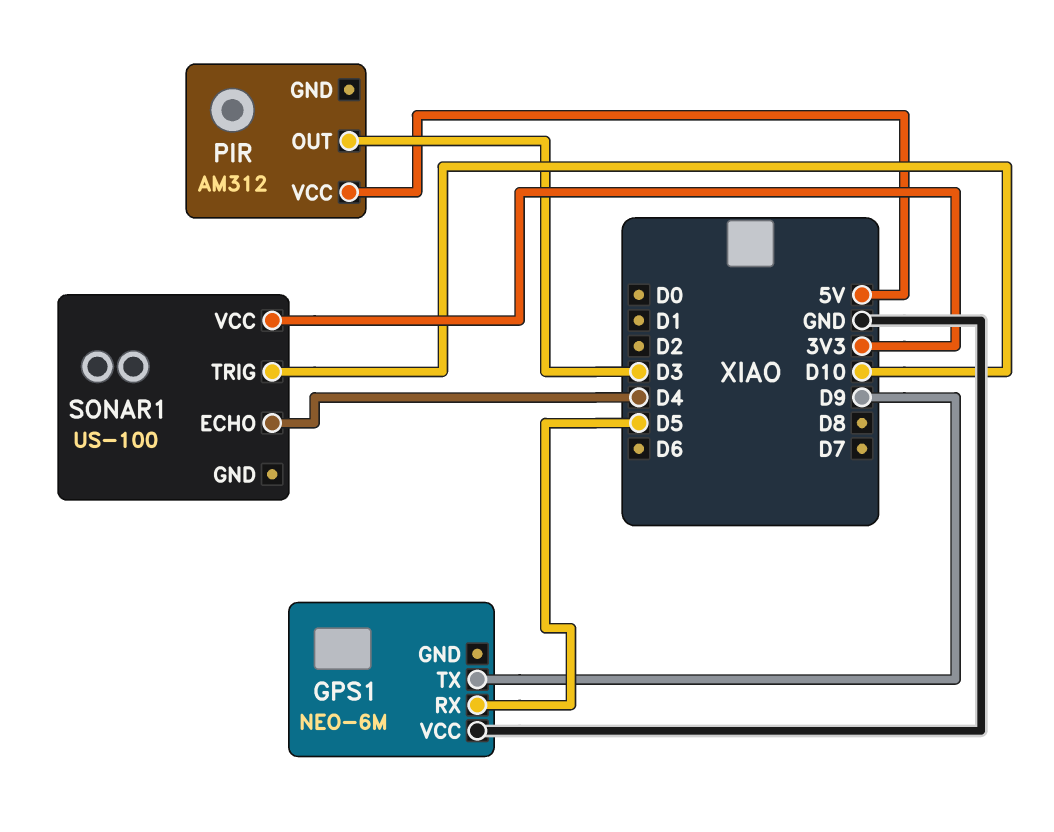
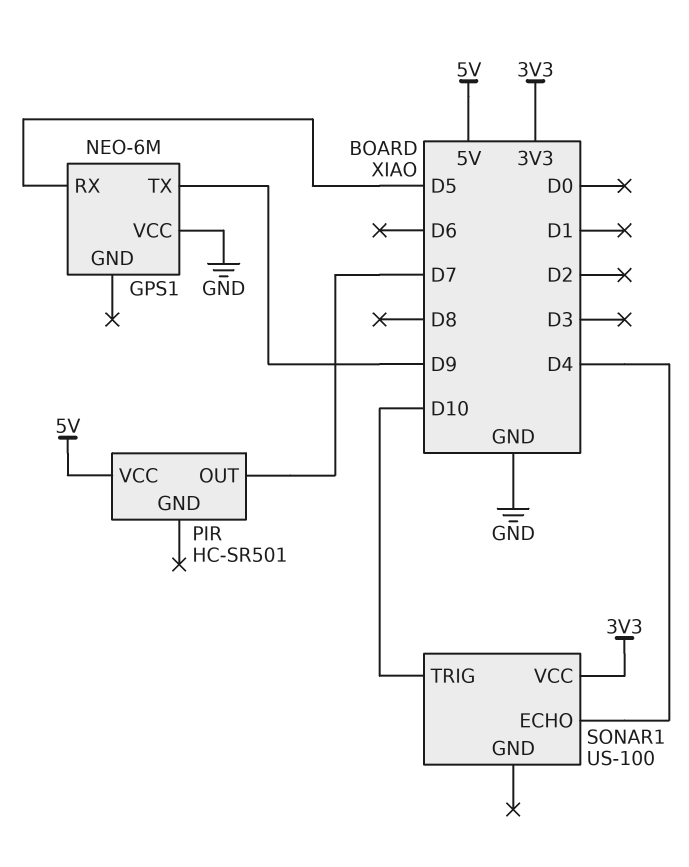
PIR: AM312 -> HC-SR501
PIR pin OUT: D3 -> D7

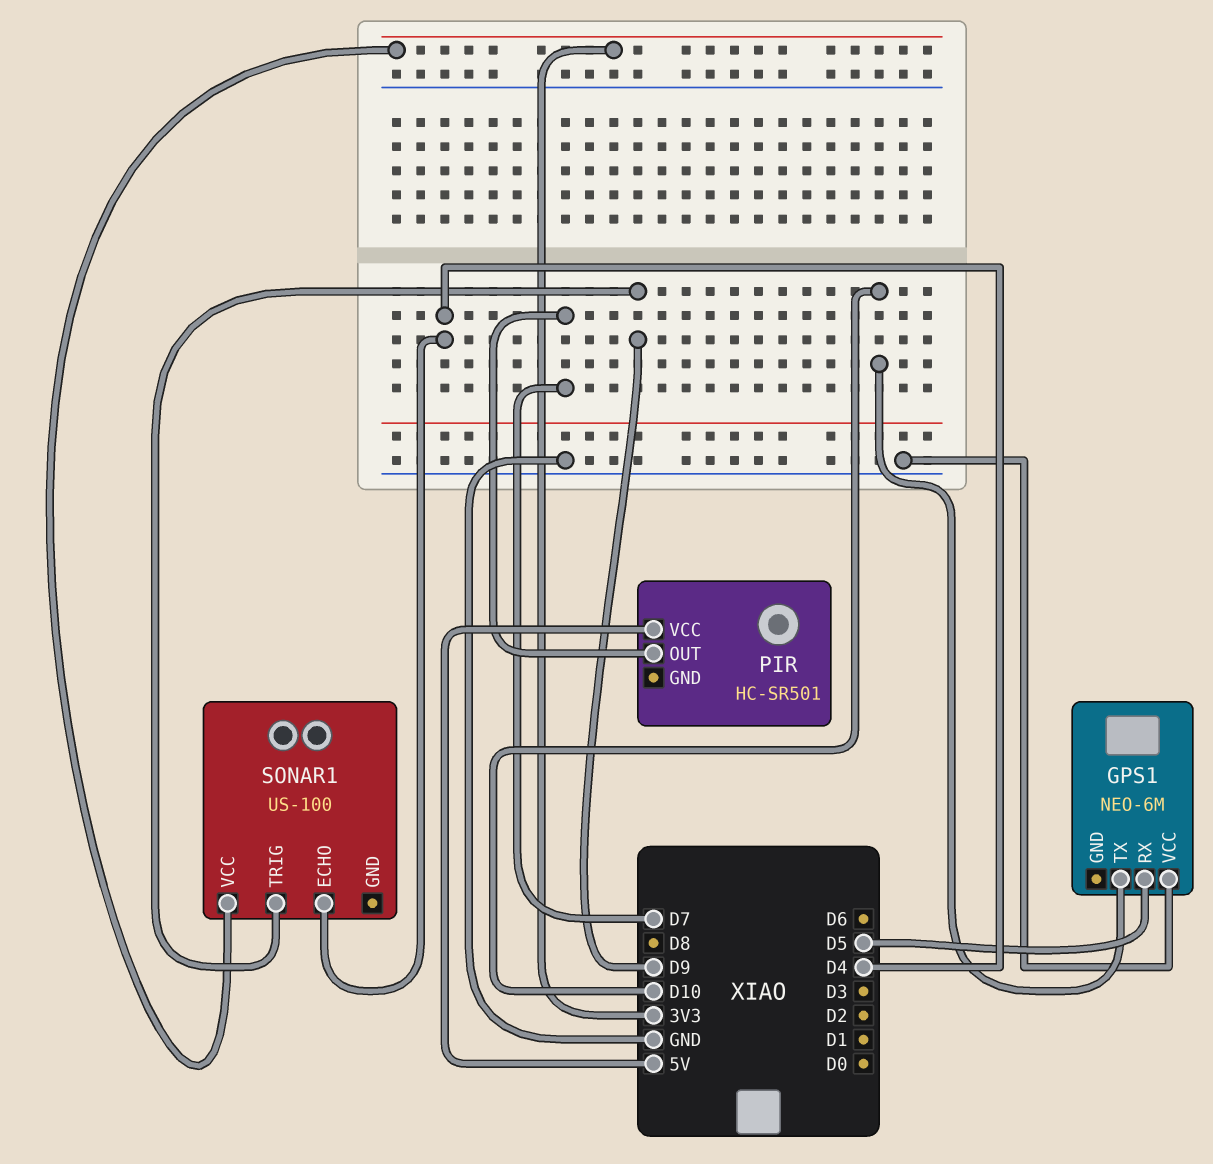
GPS1 pin TX: D9 -> D10
SONAR1 pin TRIG: D10 -> D9

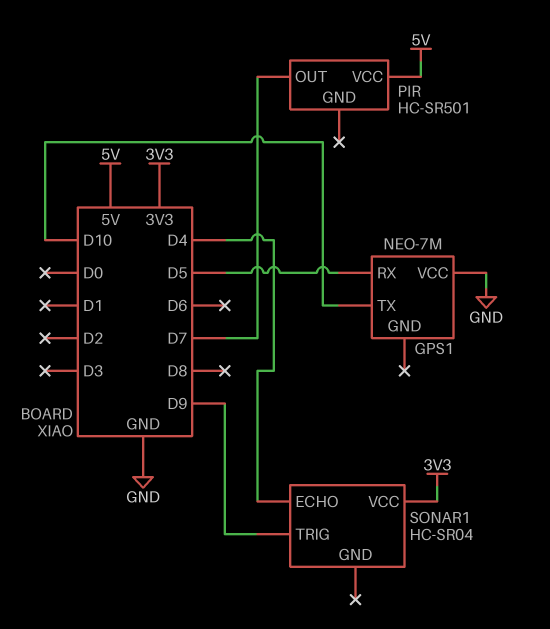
GPS1: NEO-6M -> NEO-7M
SONAR1: US-100 -> HC-SR04

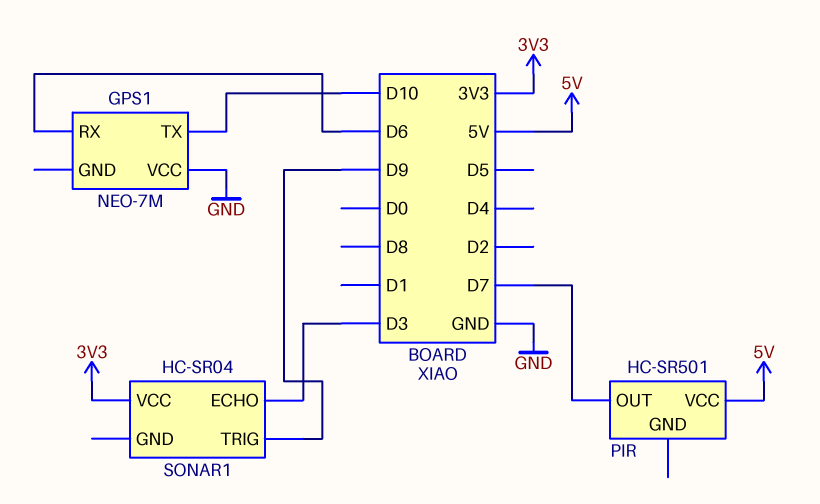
GPS1 pin RX: D5 -> D6
SONAR1 pin ECHO: D4 -> D3

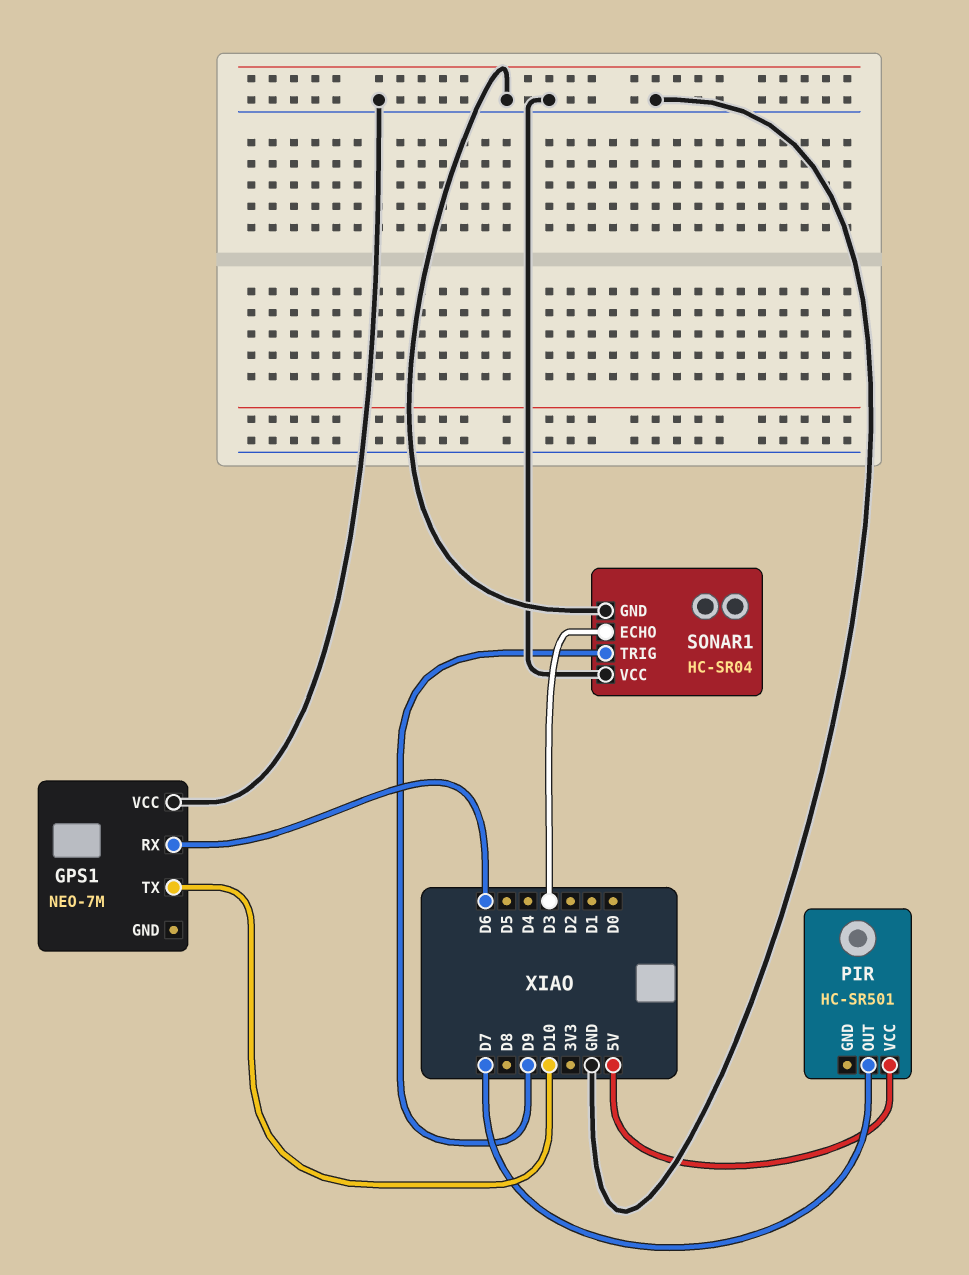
SONAR1 pin GND: none -> GND
SONAR1 pin VCC: 3V3 -> GND

